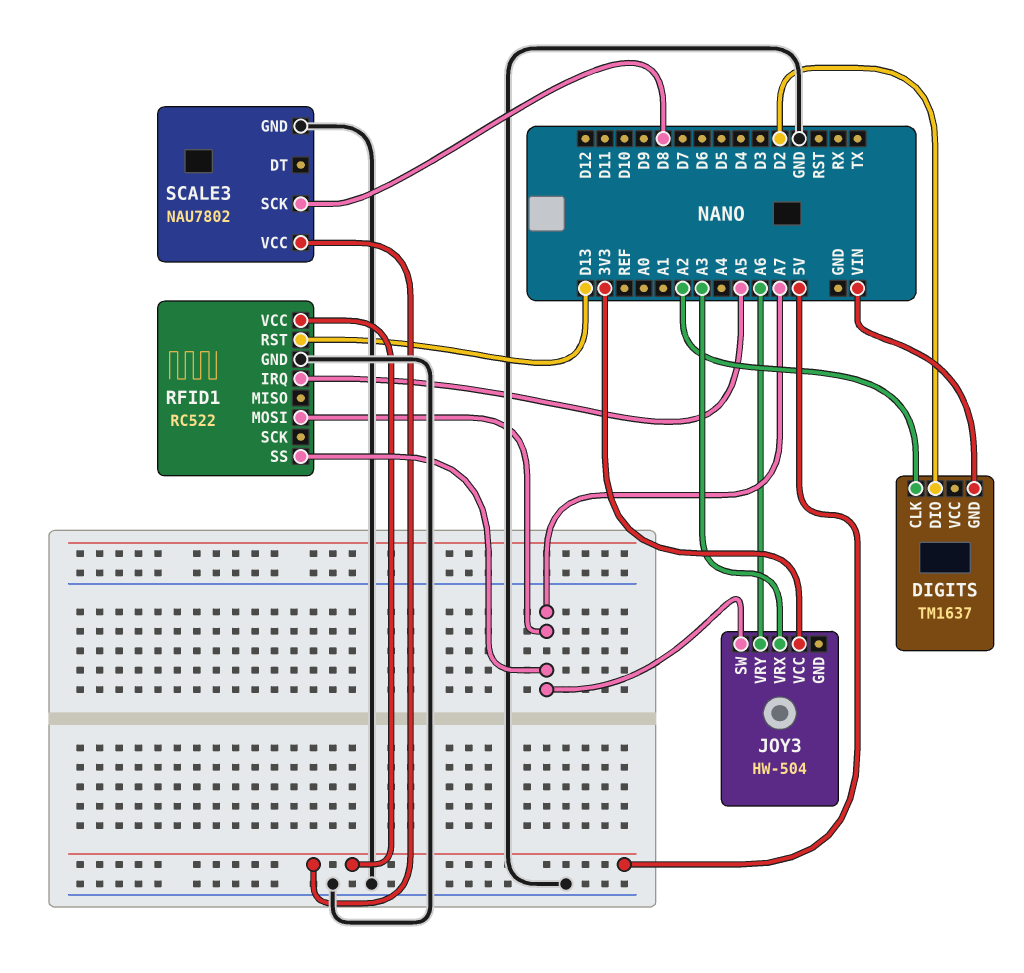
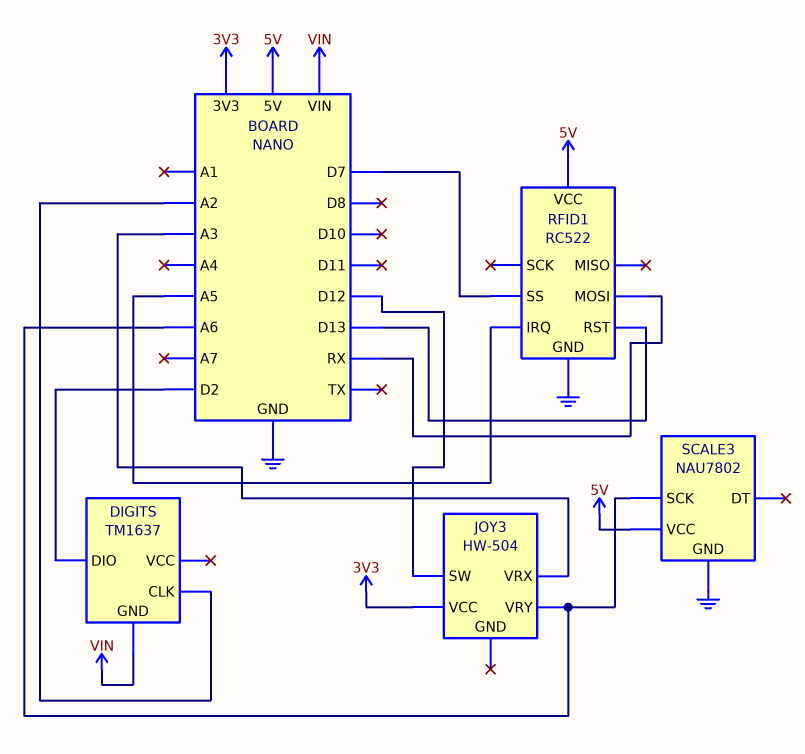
JOY3 pin SW: A7 -> D12
RFID1 pin MOSI: A7 -> RX
RFID1 pin SS: A7 -> D7
SCALE3 pin SCK: D8 -> A6

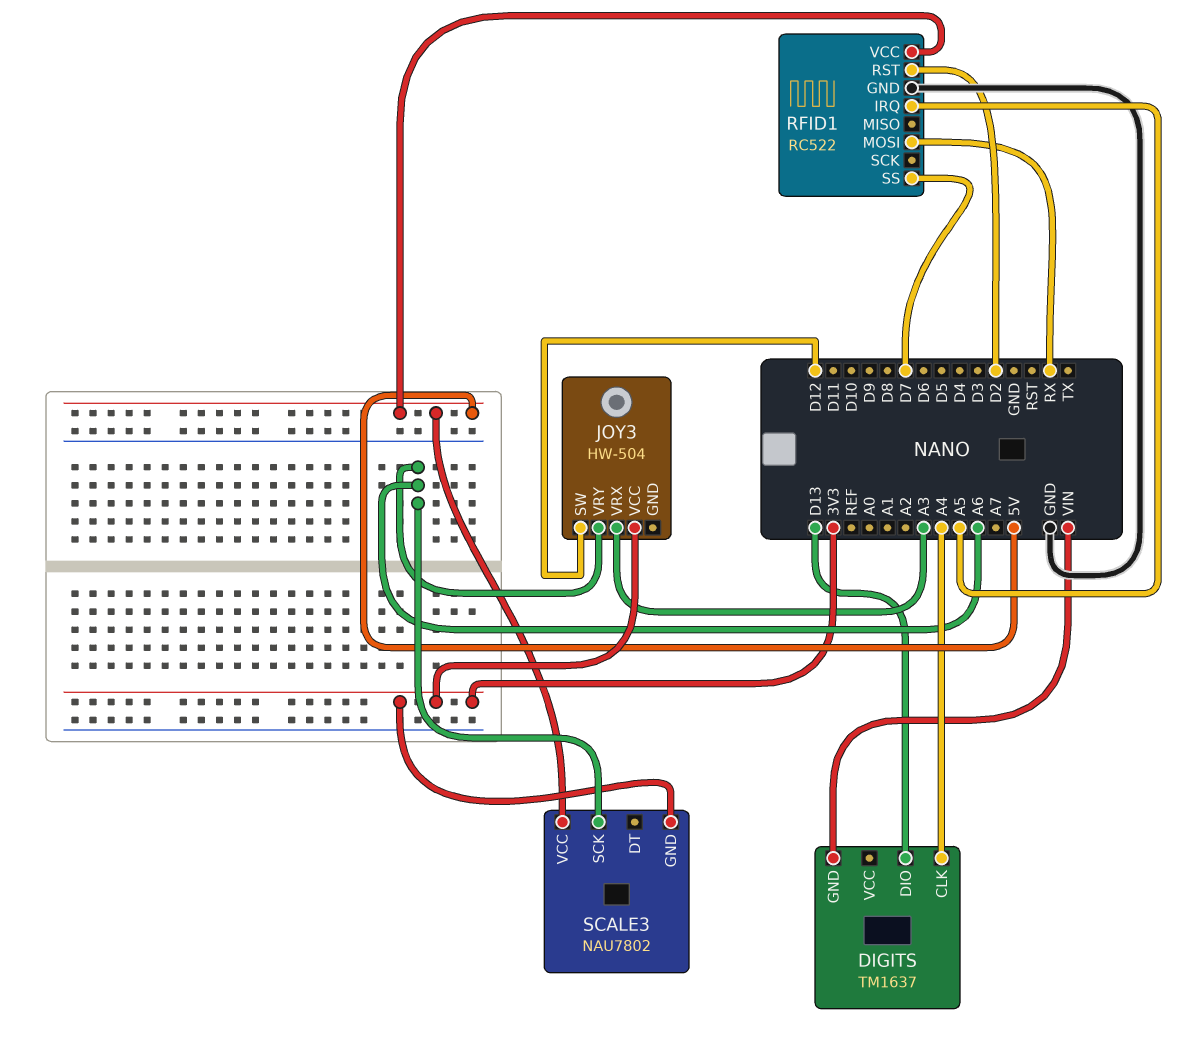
DIGITS pin CLK: A2 -> A4
DIGITS pin DIO: D2 -> D13
RFID1 pin RST: D13 -> D2
SCALE3 pin GND: GND -> 3V3

